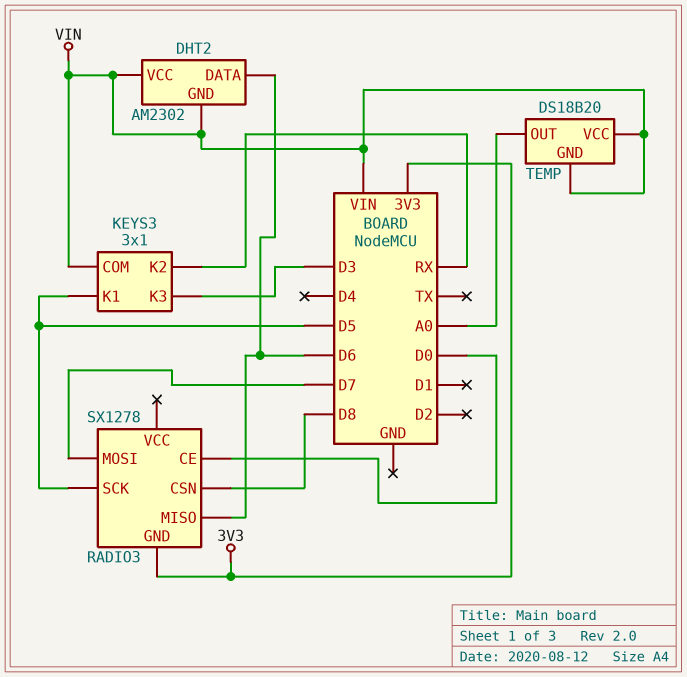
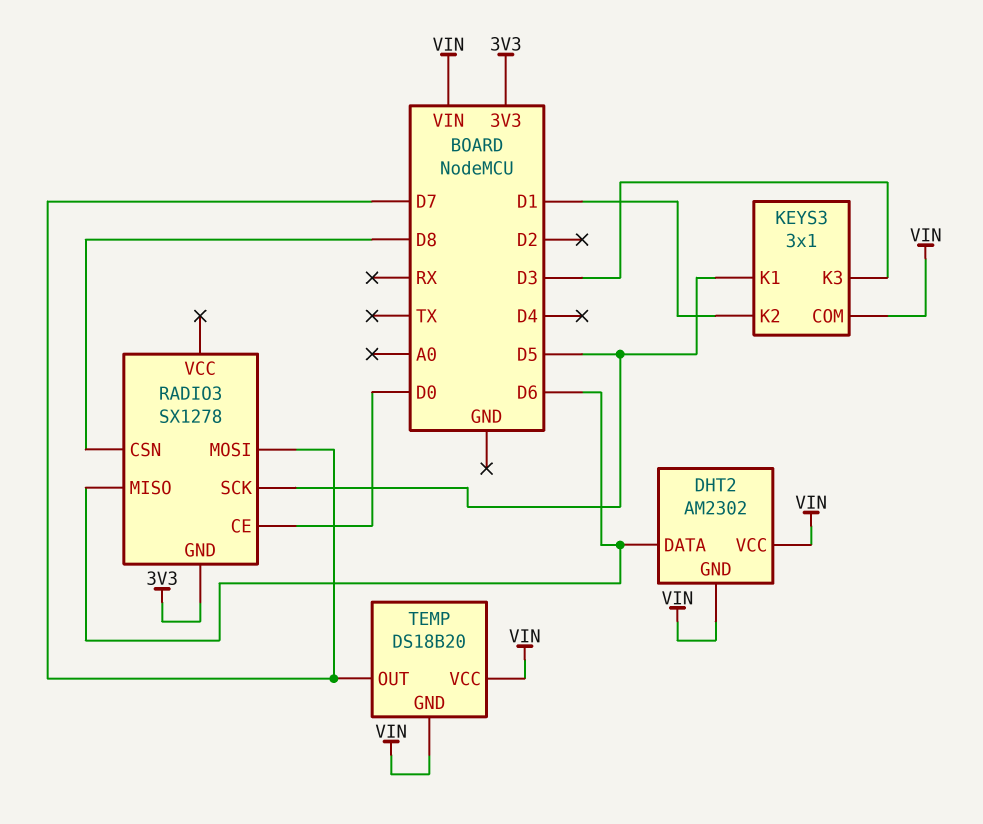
KEYS3 pin K2: RX -> D1
TEMP pin OUT: A0 -> D7

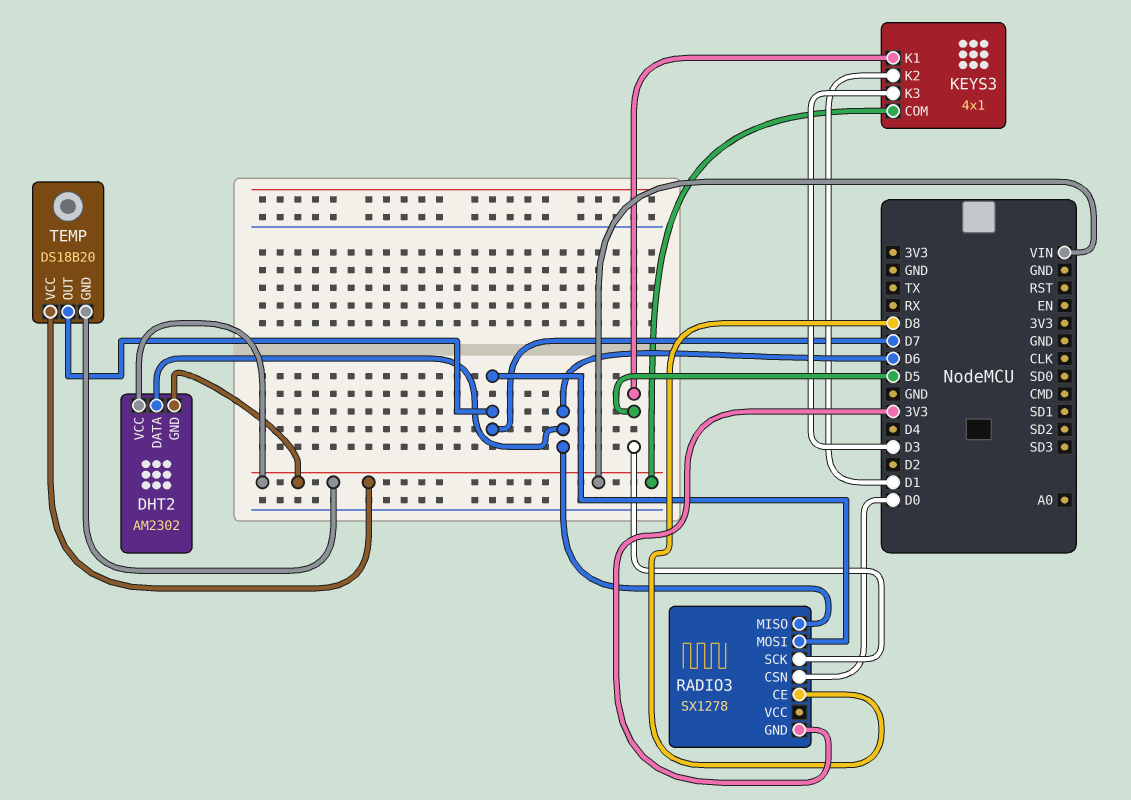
KEYS3: 3x1 -> 4x1
RADIO3 pin CE: D0 -> D8
RADIO3 pin CSN: D8 -> D0

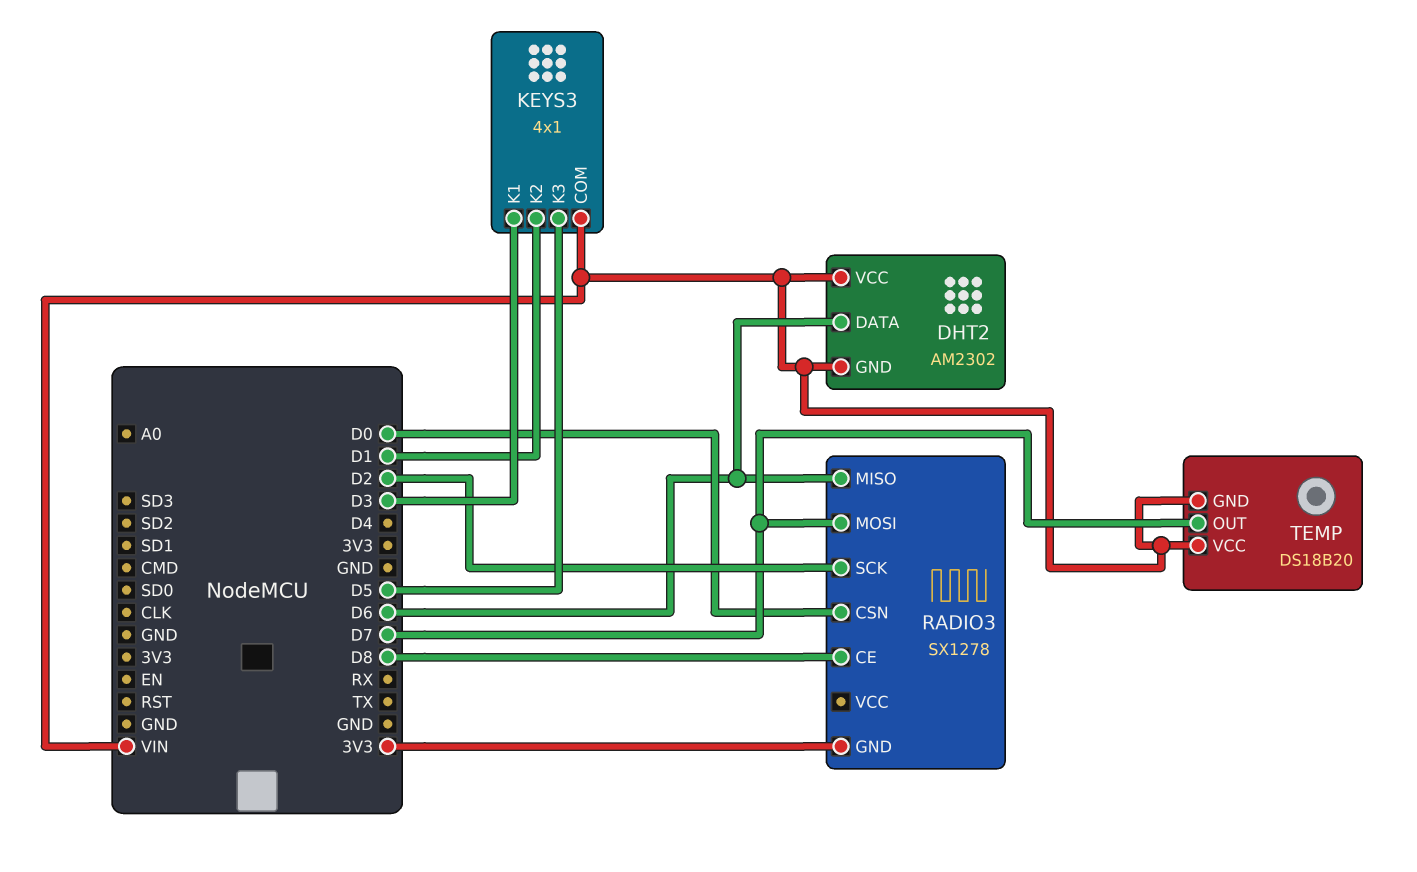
KEYS3 pin K1: D5 -> D3
KEYS3 pin K3: D3 -> D5
RADIO3 pin SCK: D5 -> D2

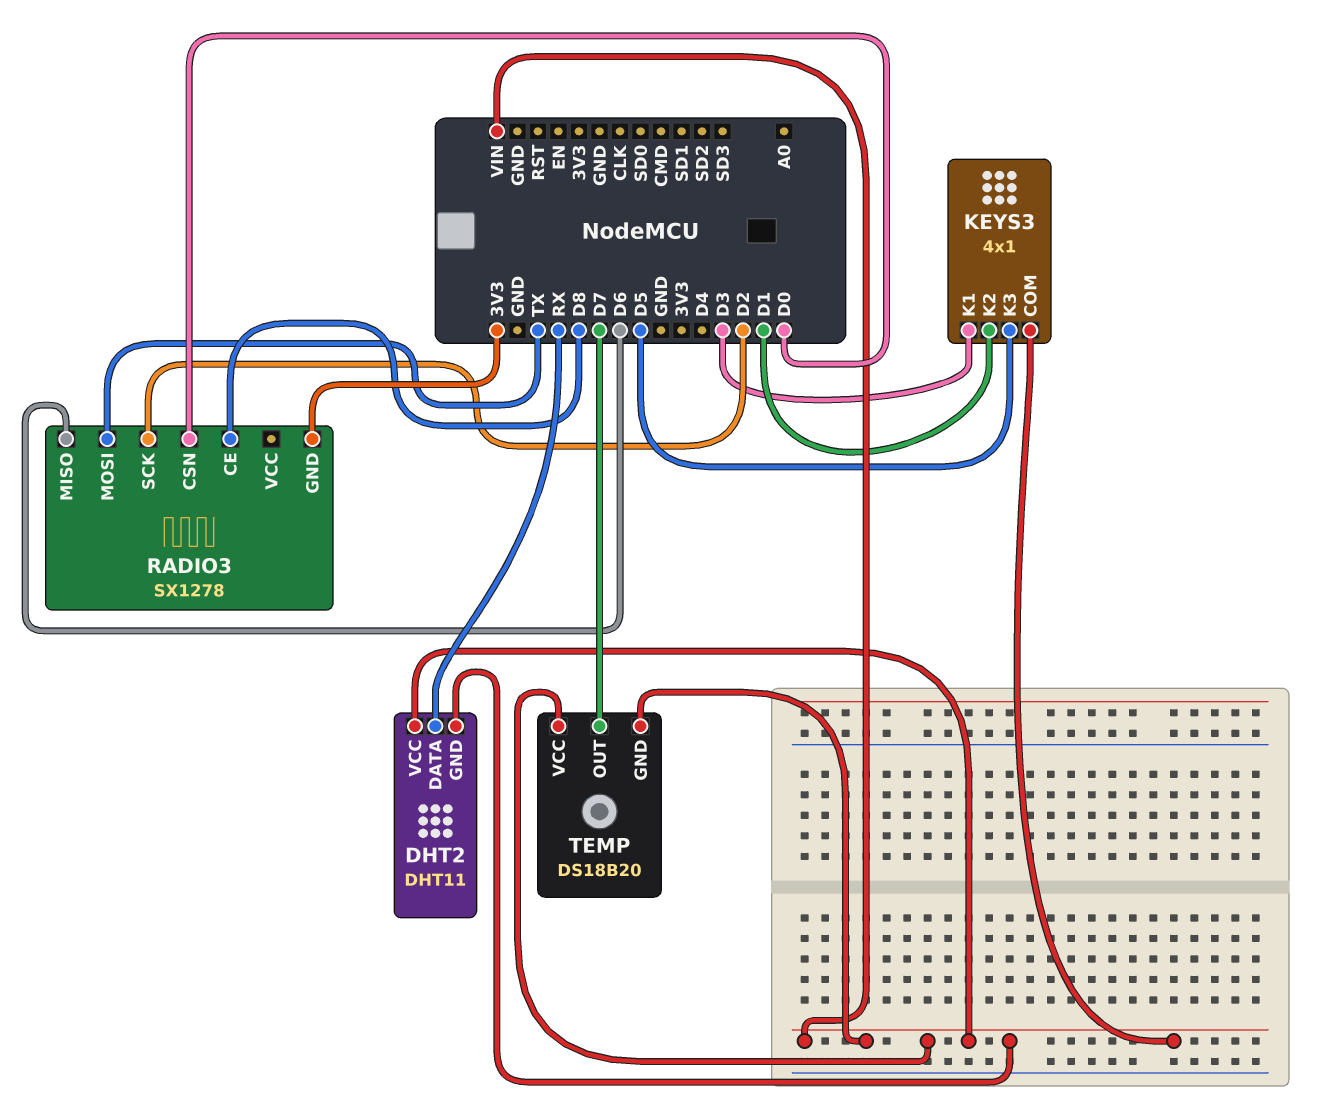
DHT2: AM2302 -> DHT11
DHT2 pin DATA: D6 -> RX
RADIO3 pin MOSI: D7 -> TX

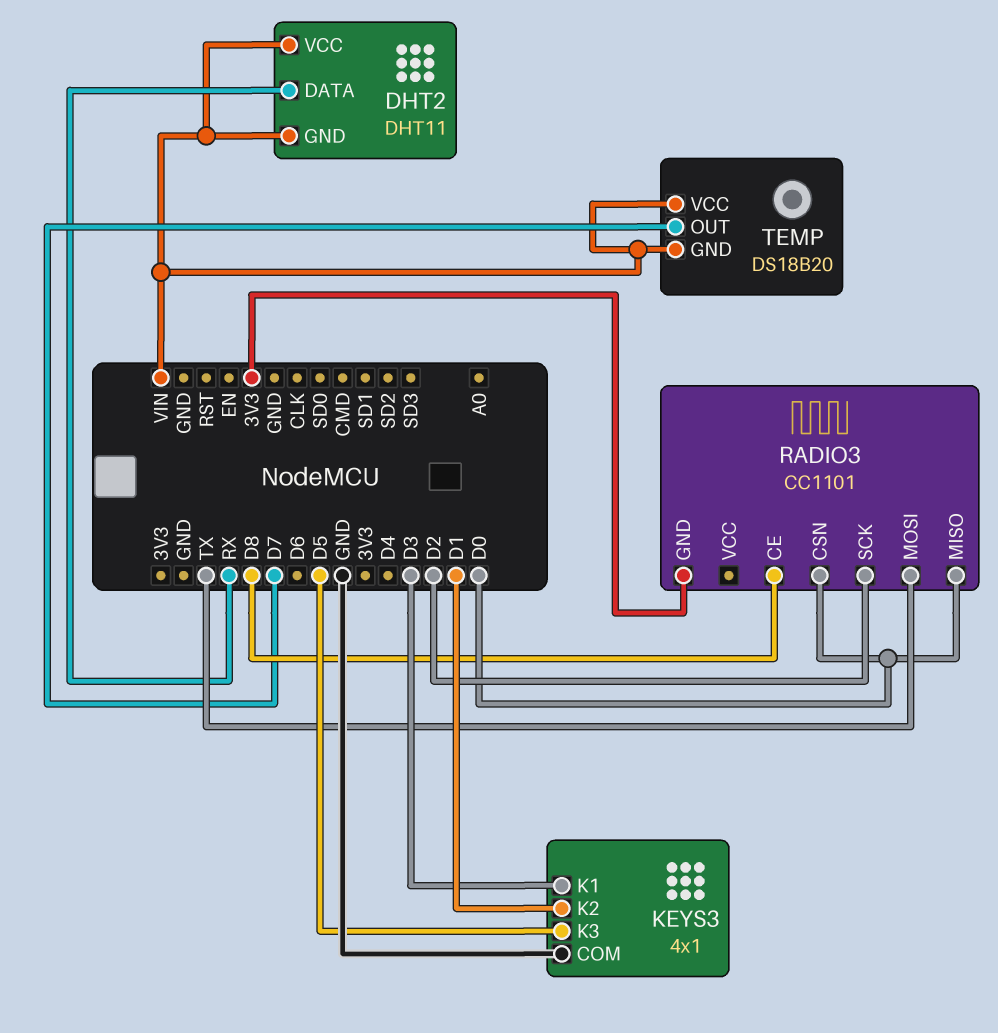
KEYS3 pin COM: VIN -> GND
RADIO3: SX1278 -> CC1101
RADIO3 pin MISO: D6 -> D0

